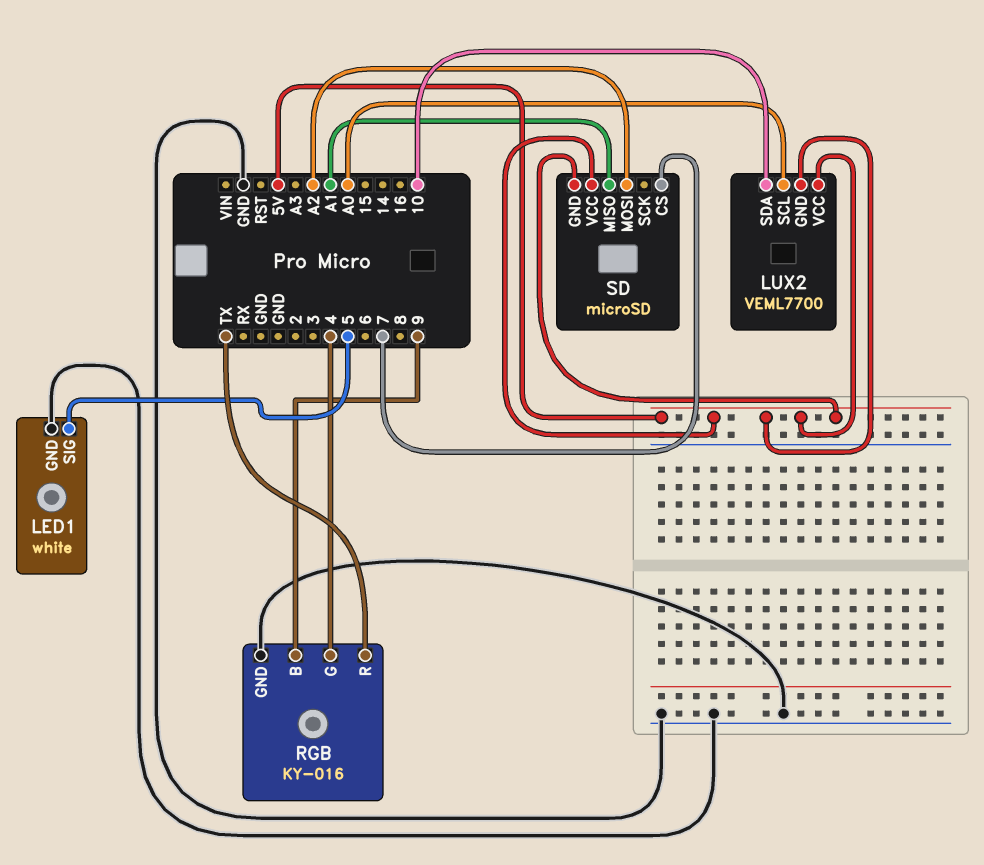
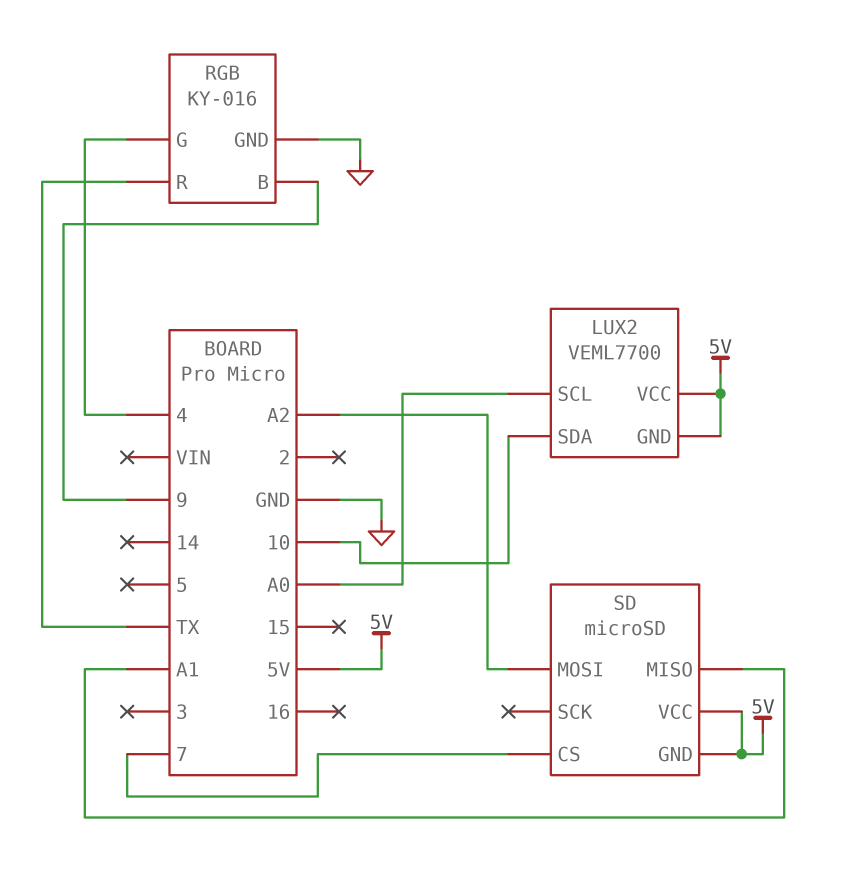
LED1: white -> none
LED1 pin GND: GND -> none
LED1 pin SIG: 5 -> none

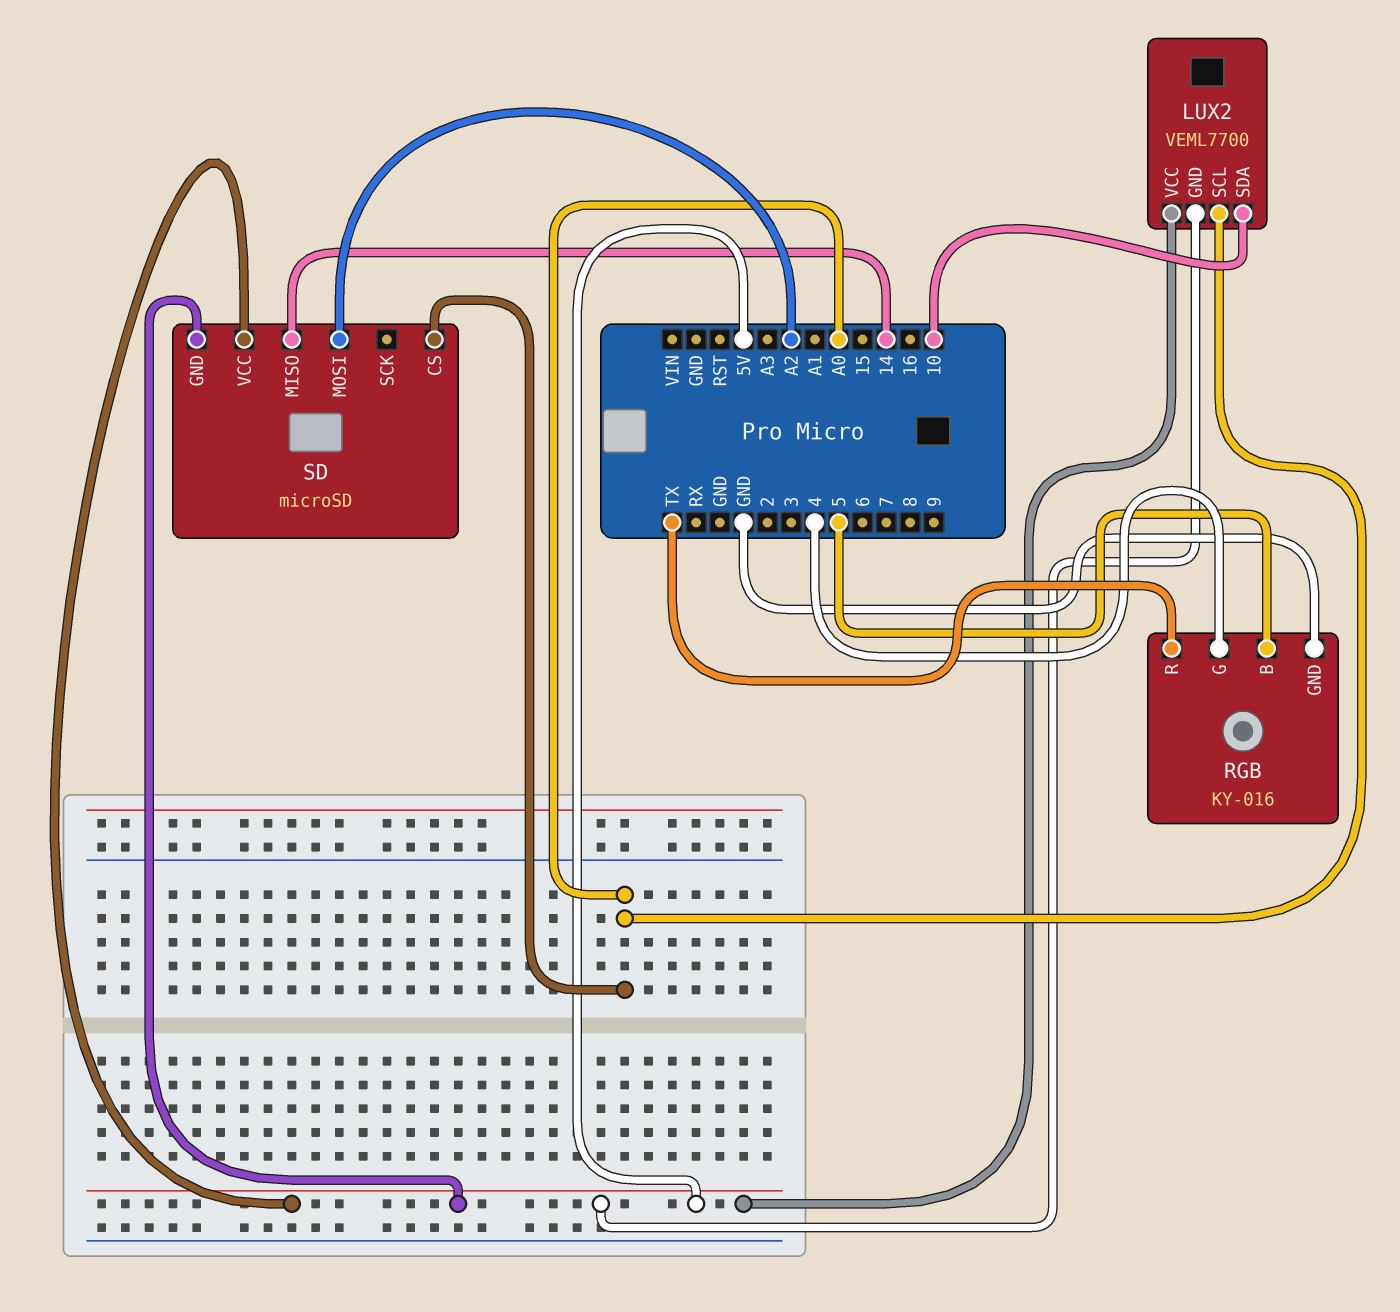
RGB pin B: 9 -> 5
SD pin CS: 7 -> A0
SD pin MISO: A1 -> 14

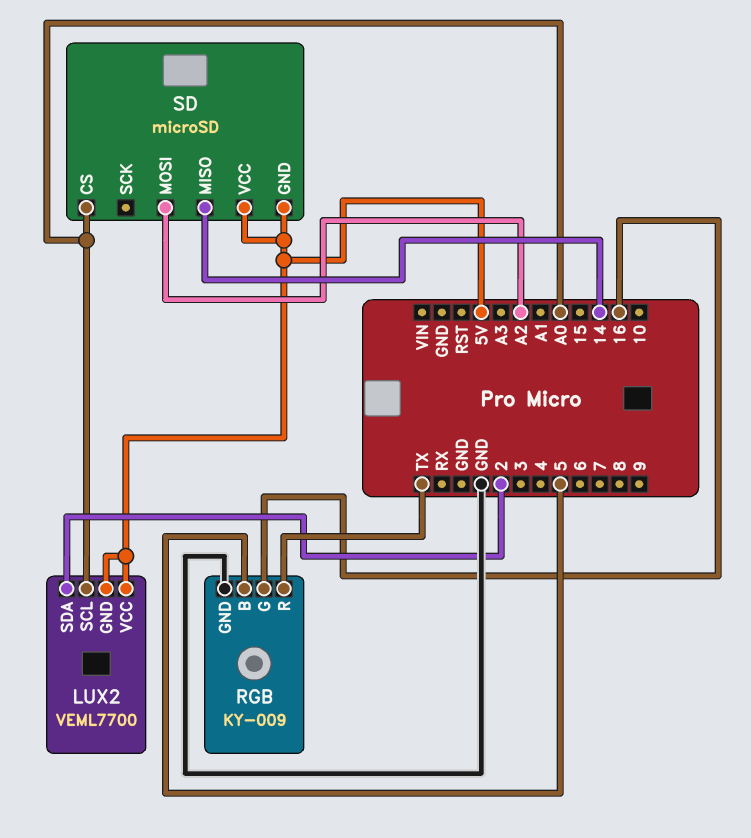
LUX2 pin SDA: 10 -> 2
RGB: KY-016 -> KY-009
RGB pin G: 4 -> 16

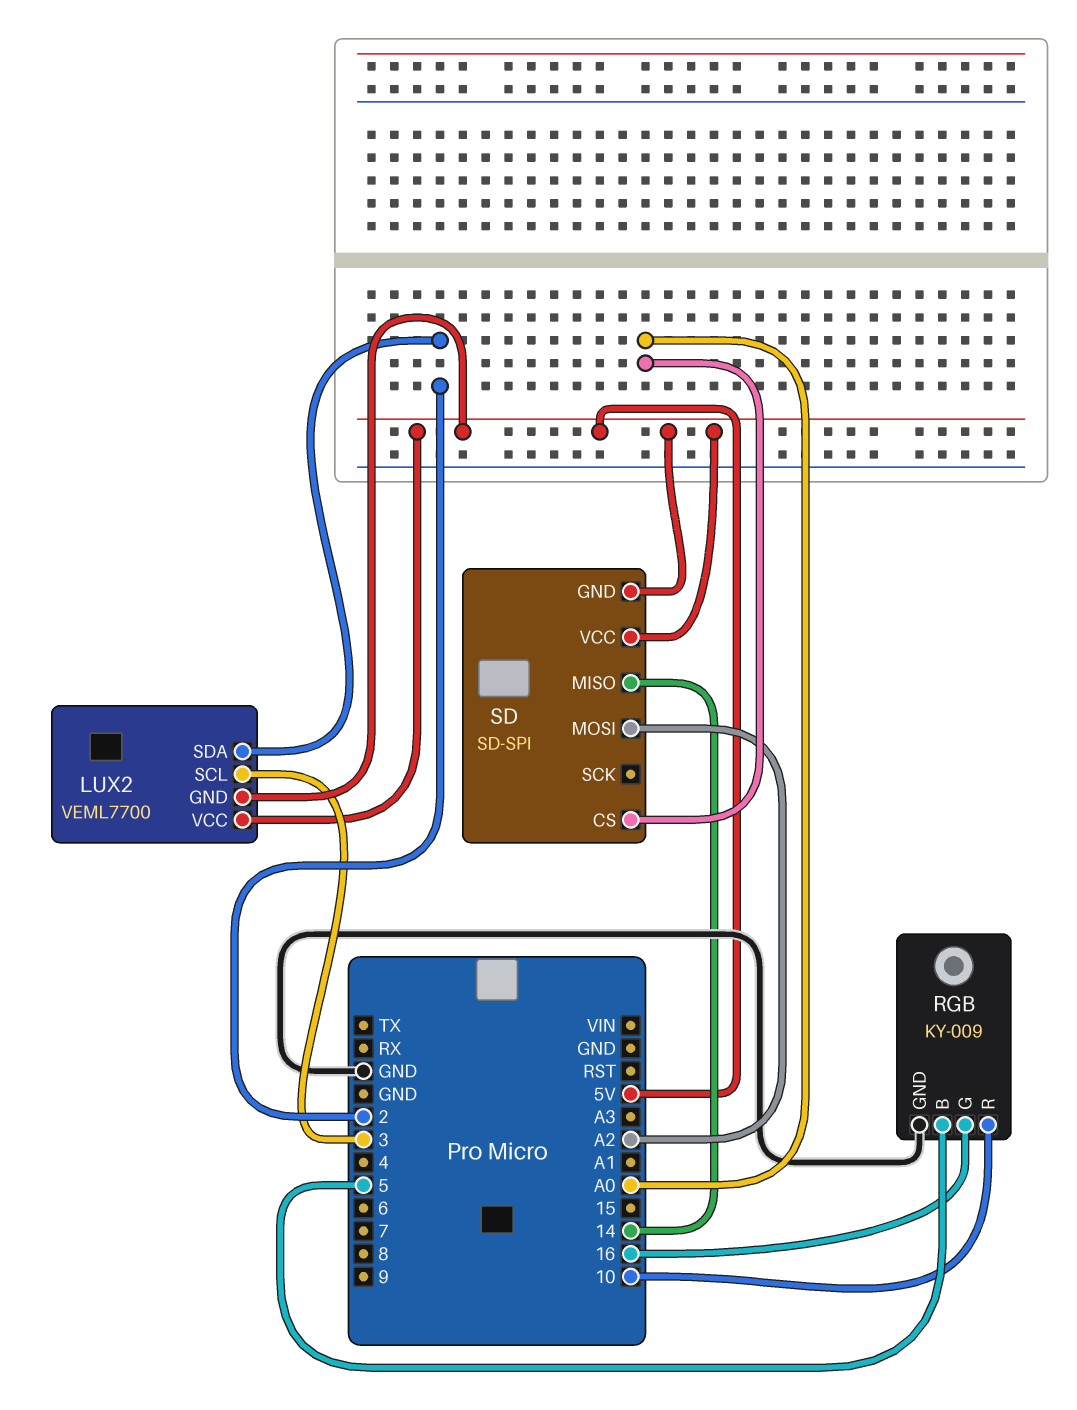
LUX2 pin SCL: A0 -> 3
RGB pin R: TX -> 10
SD: microSD -> SD-SPI

